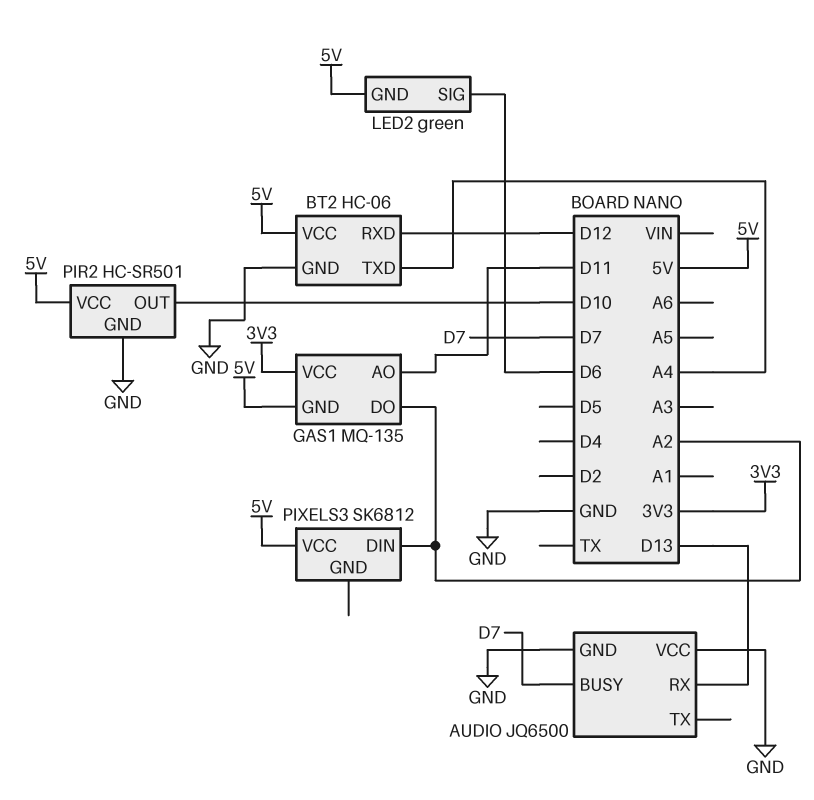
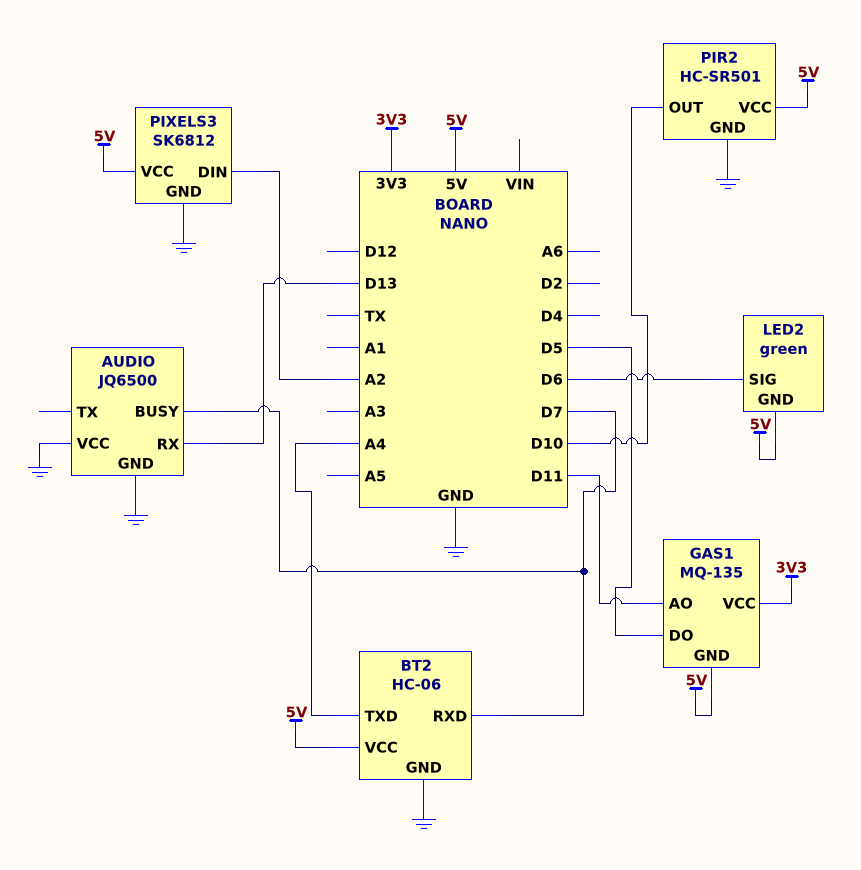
BT2 pin RXD: D12 -> D7
GAS1 pin DO: A2 -> D5
PIXELS3 pin GND: none -> GND

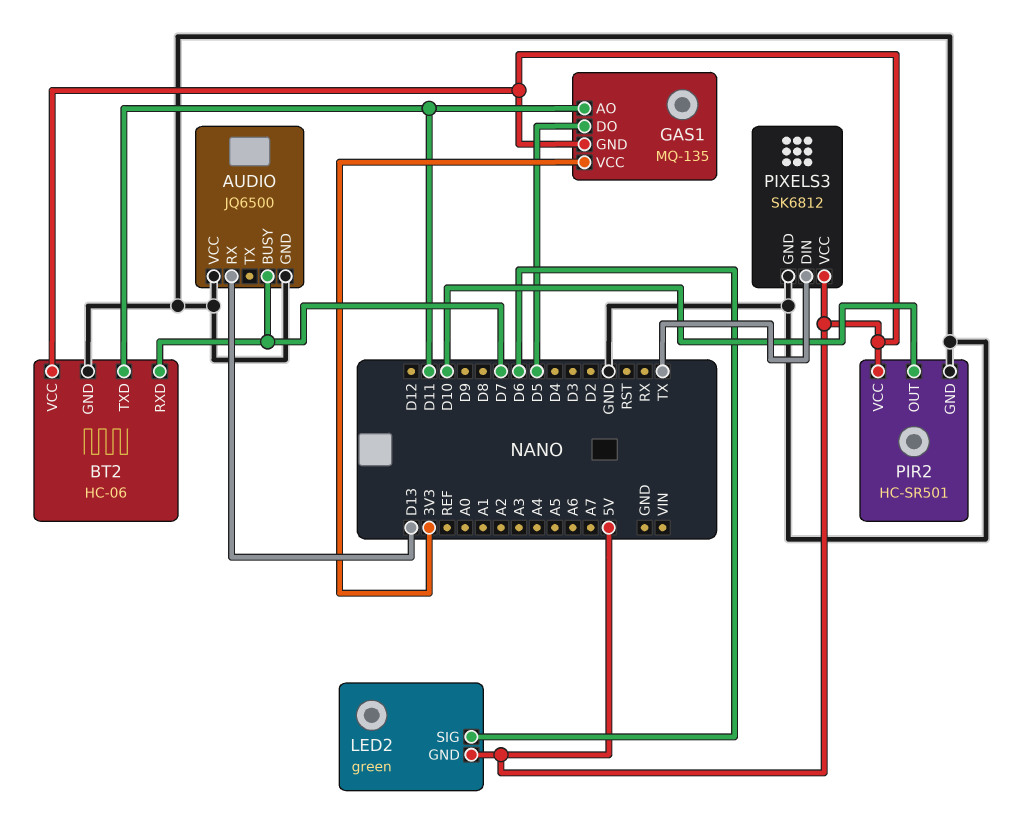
BT2 pin TXD: A4 -> D11
PIXELS3 pin DIN: A2 -> TX

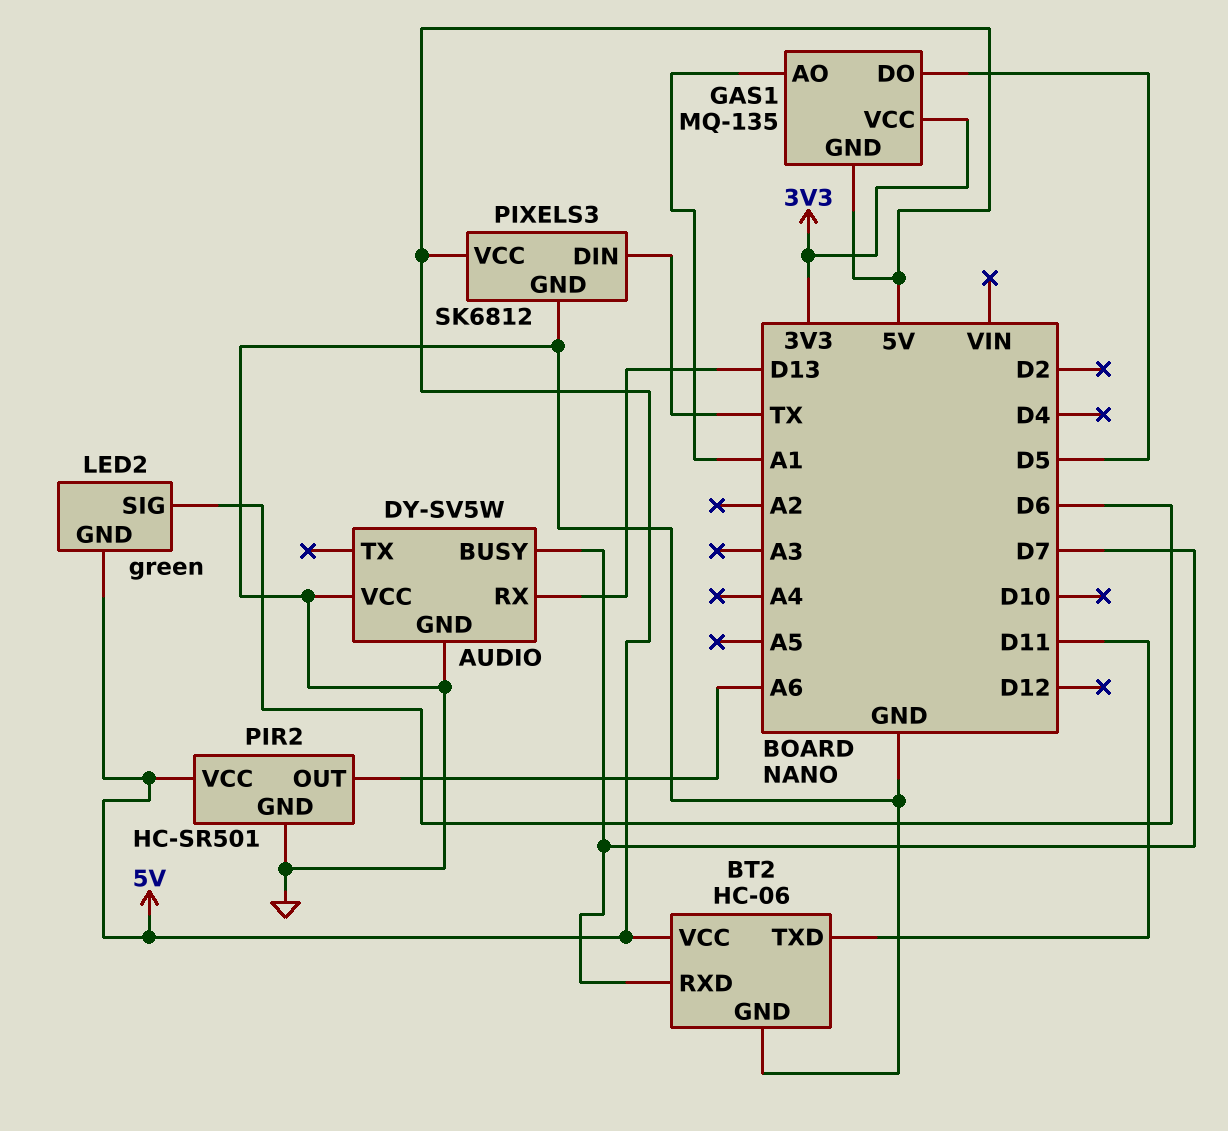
AUDIO: JQ6500 -> DY-SV5W
GAS1 pin AO: D11 -> A1
PIR2 pin OUT: D10 -> A6

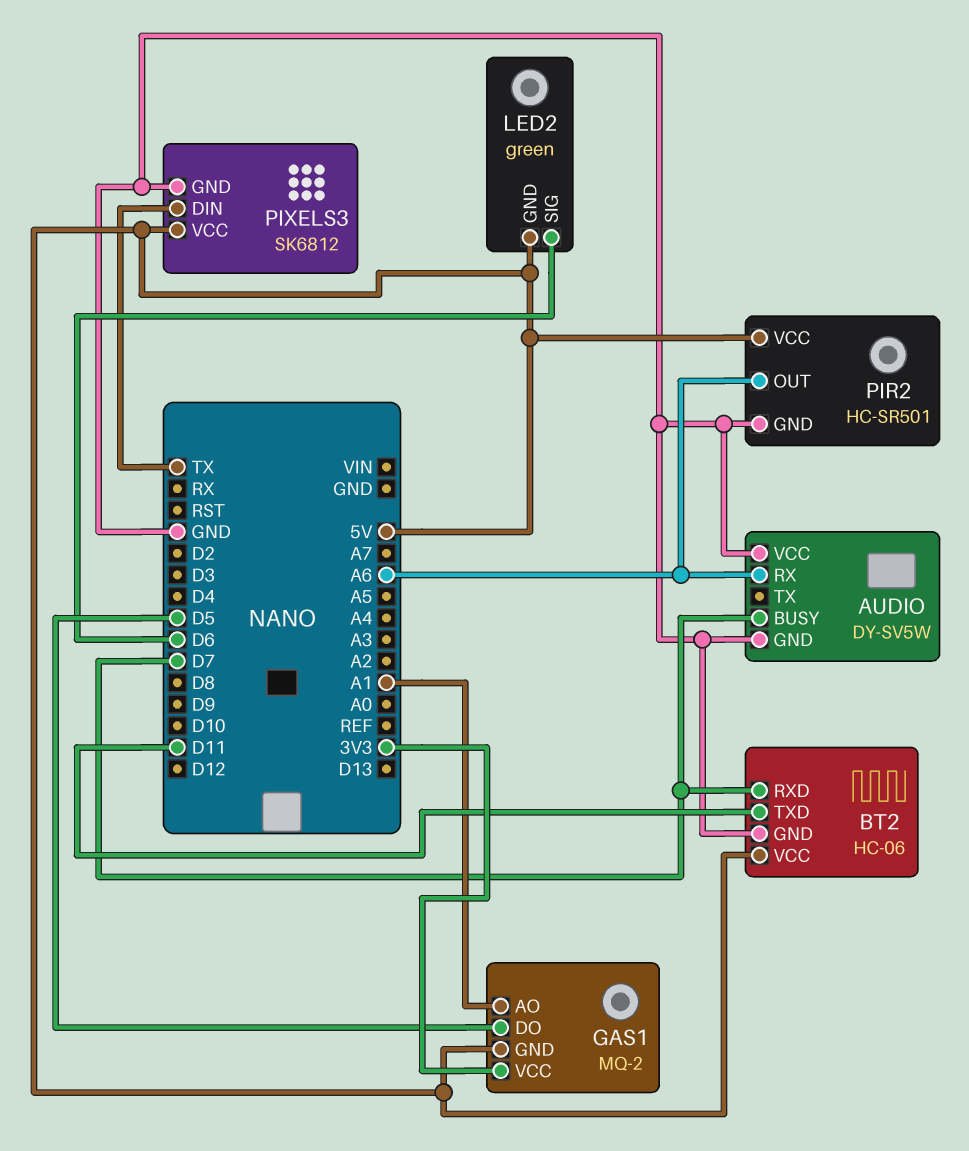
AUDIO pin RX: D13 -> A6
GAS1: MQ-135 -> MQ-2

